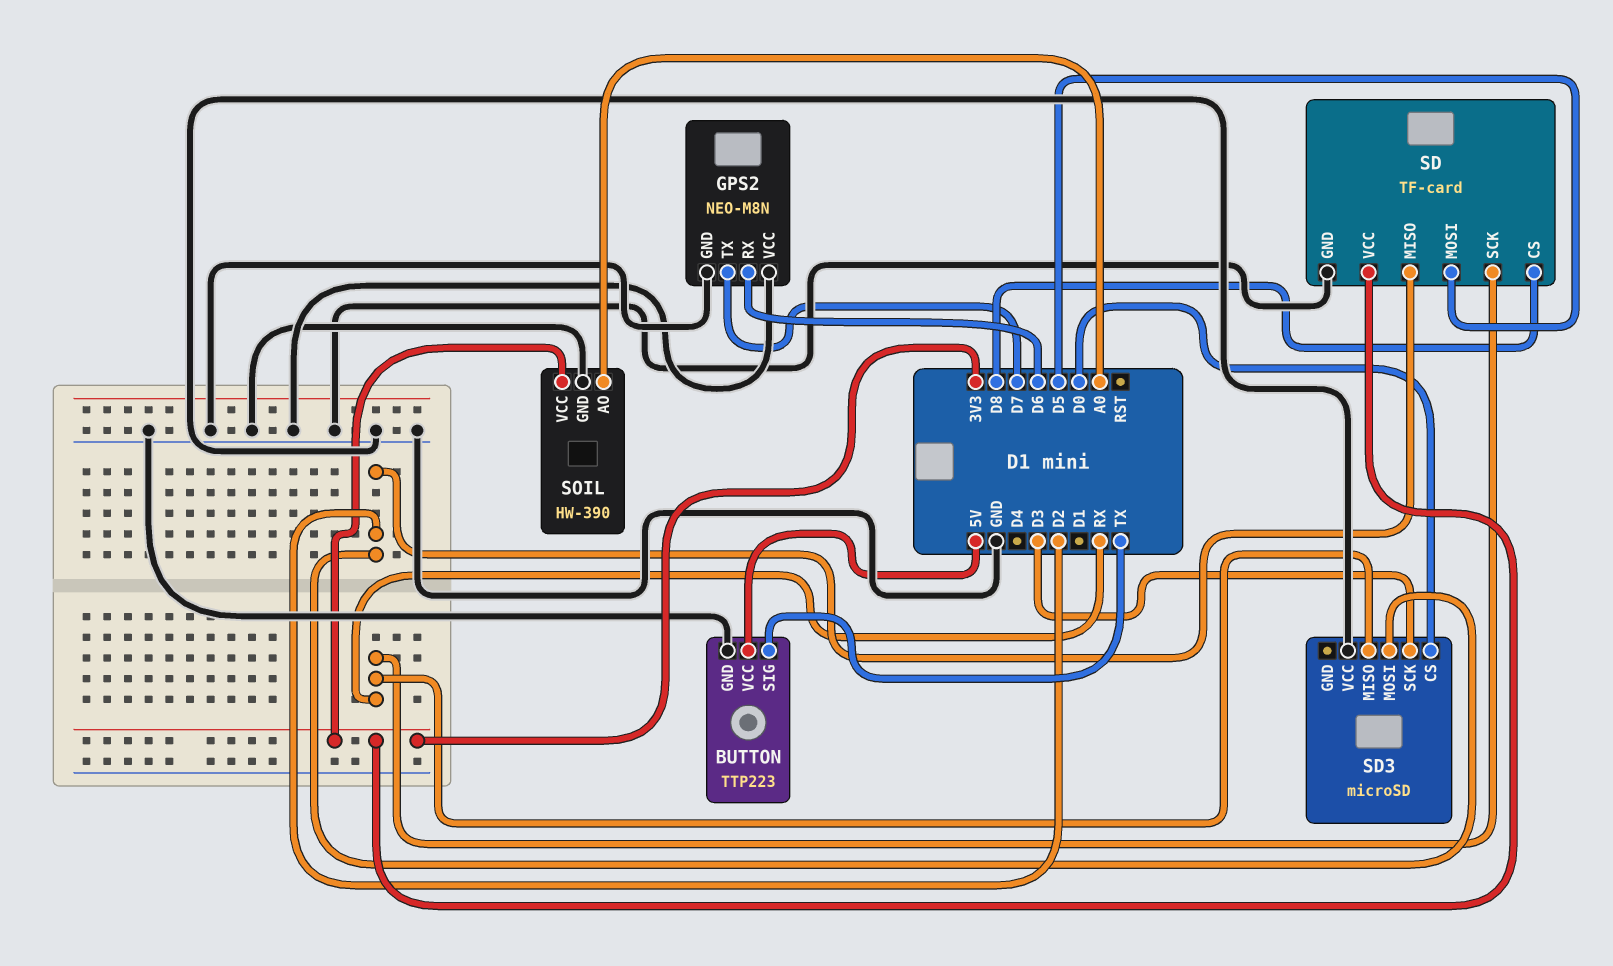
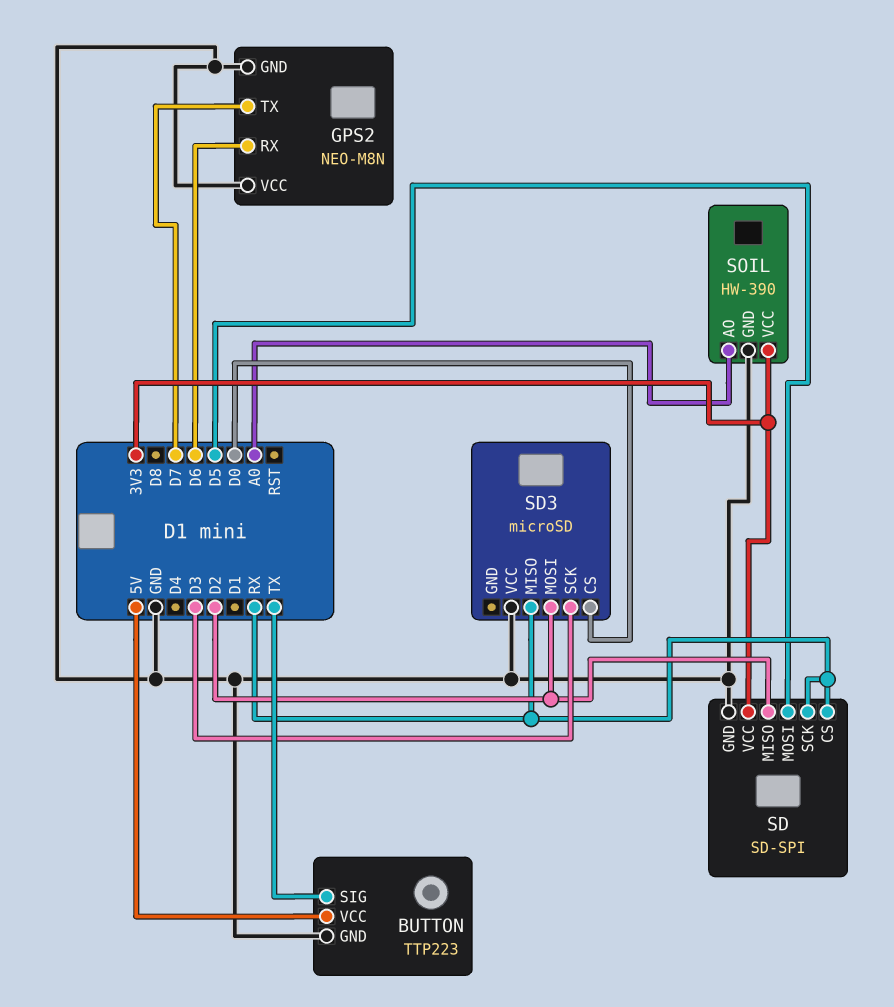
SD: TF-card -> SD-SPI
SD pin CS: D8 -> RX

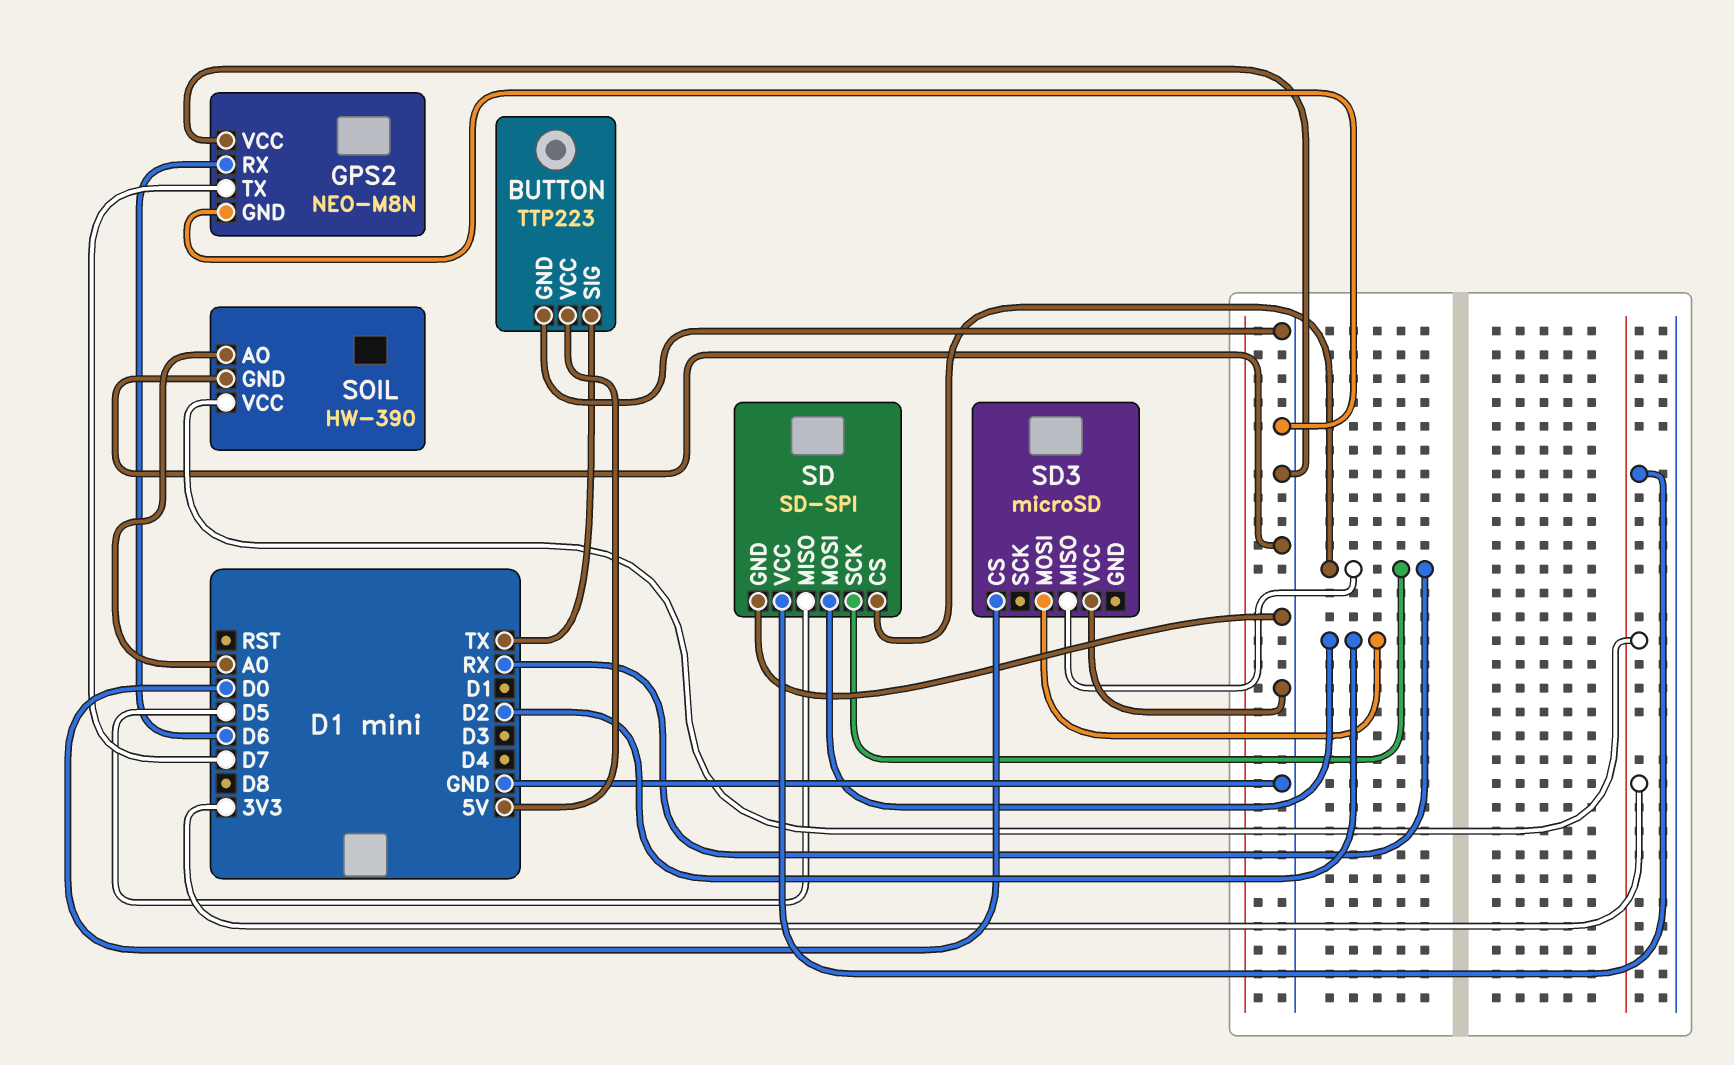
SD pin MISO: D2 -> D5
SD pin MOSI: D5 -> D2
SD3 pin SCK: D3 -> none

